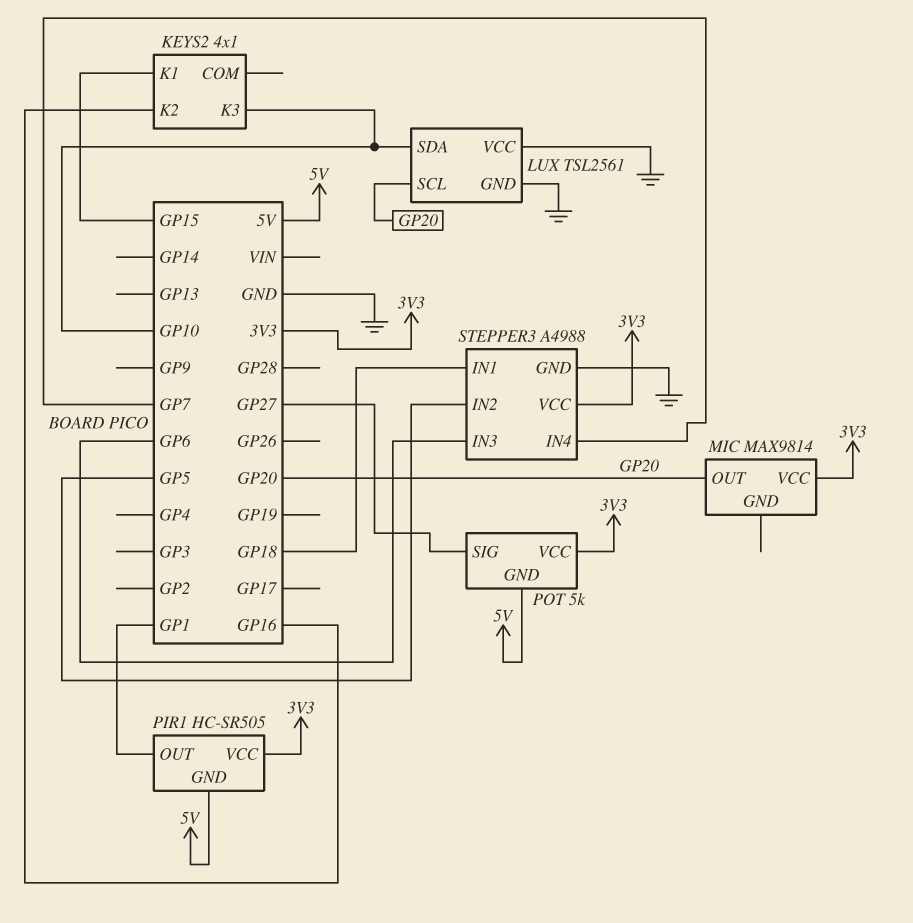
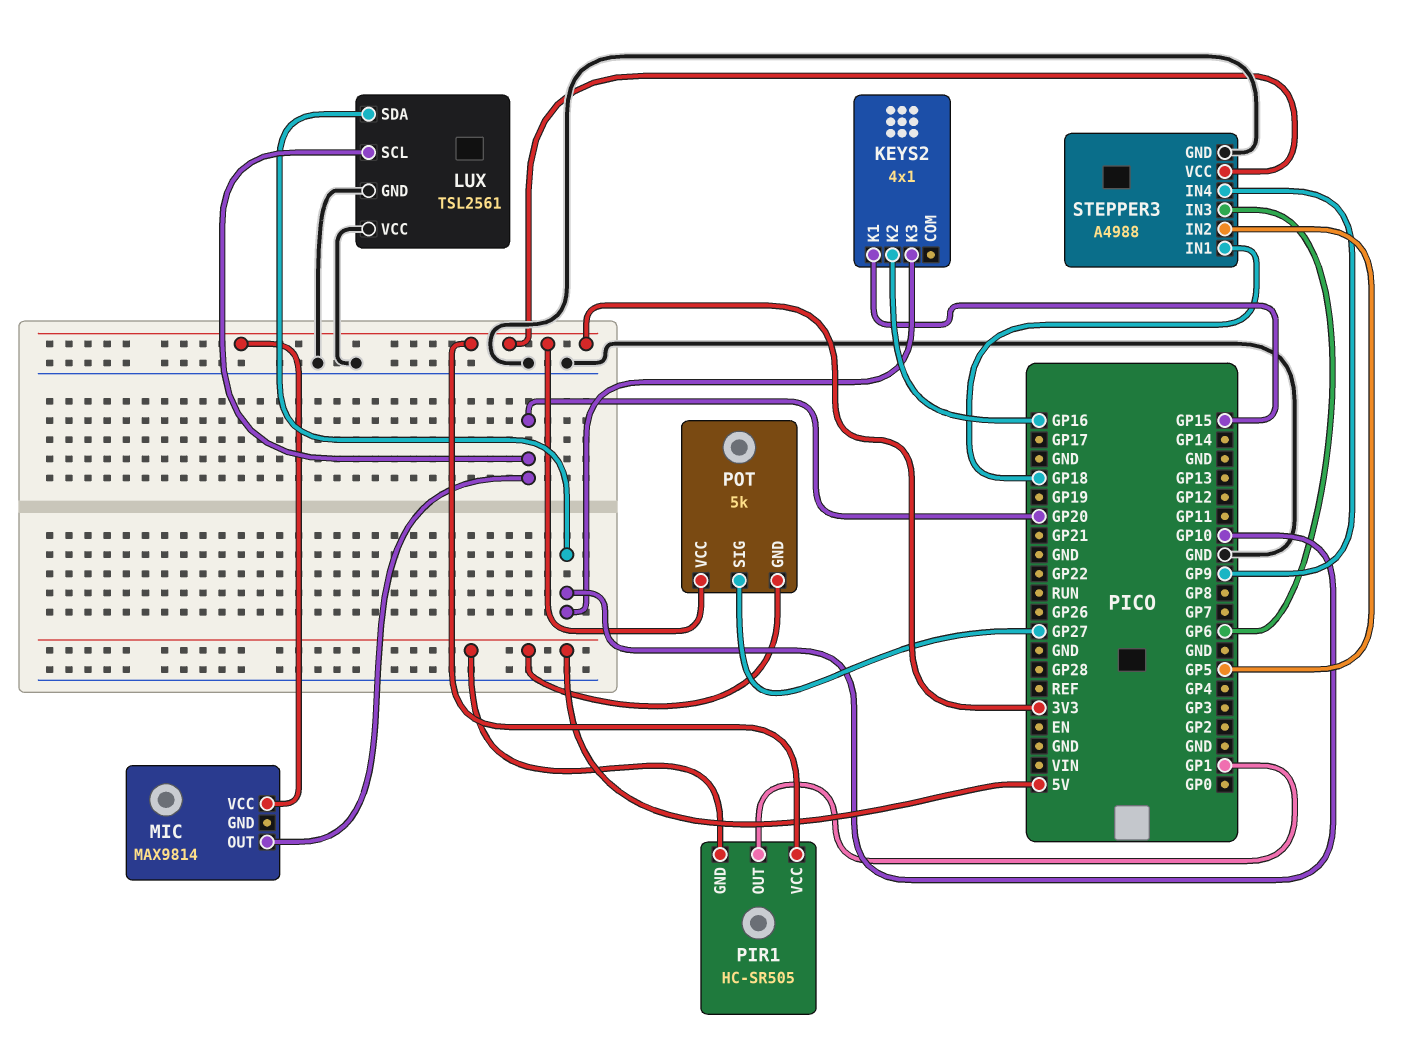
STEPPER3 pin IN4: GP7 -> GP9

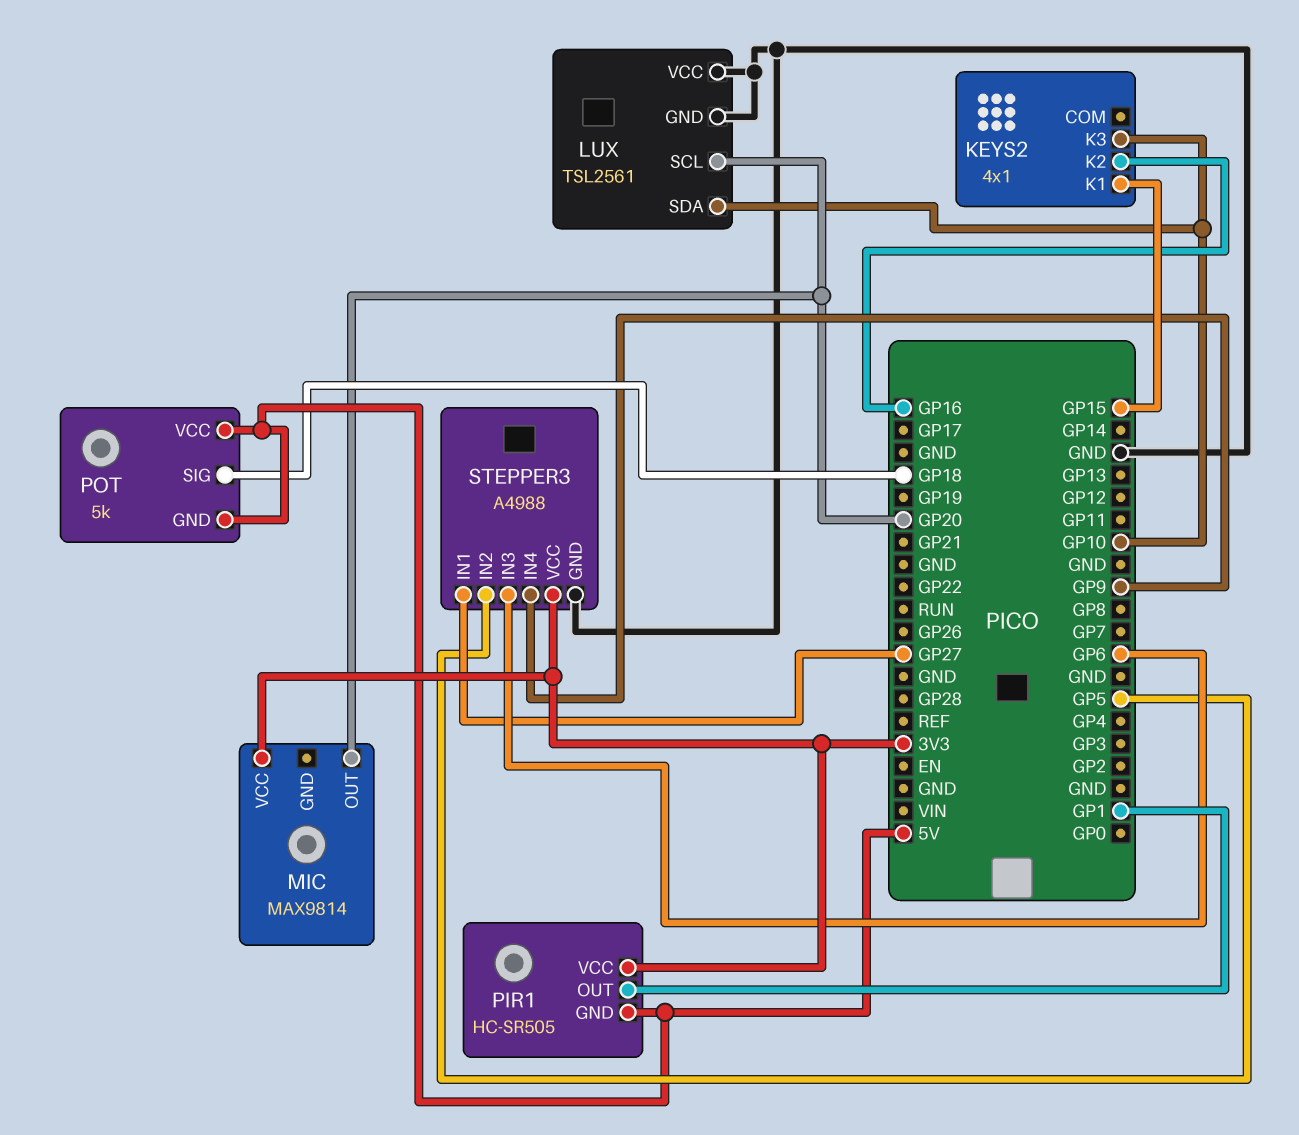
POT pin SIG: GP27 -> GP18
POT pin VCC: 3V3 -> 5V
STEPPER3 pin IN1: GP18 -> GP27

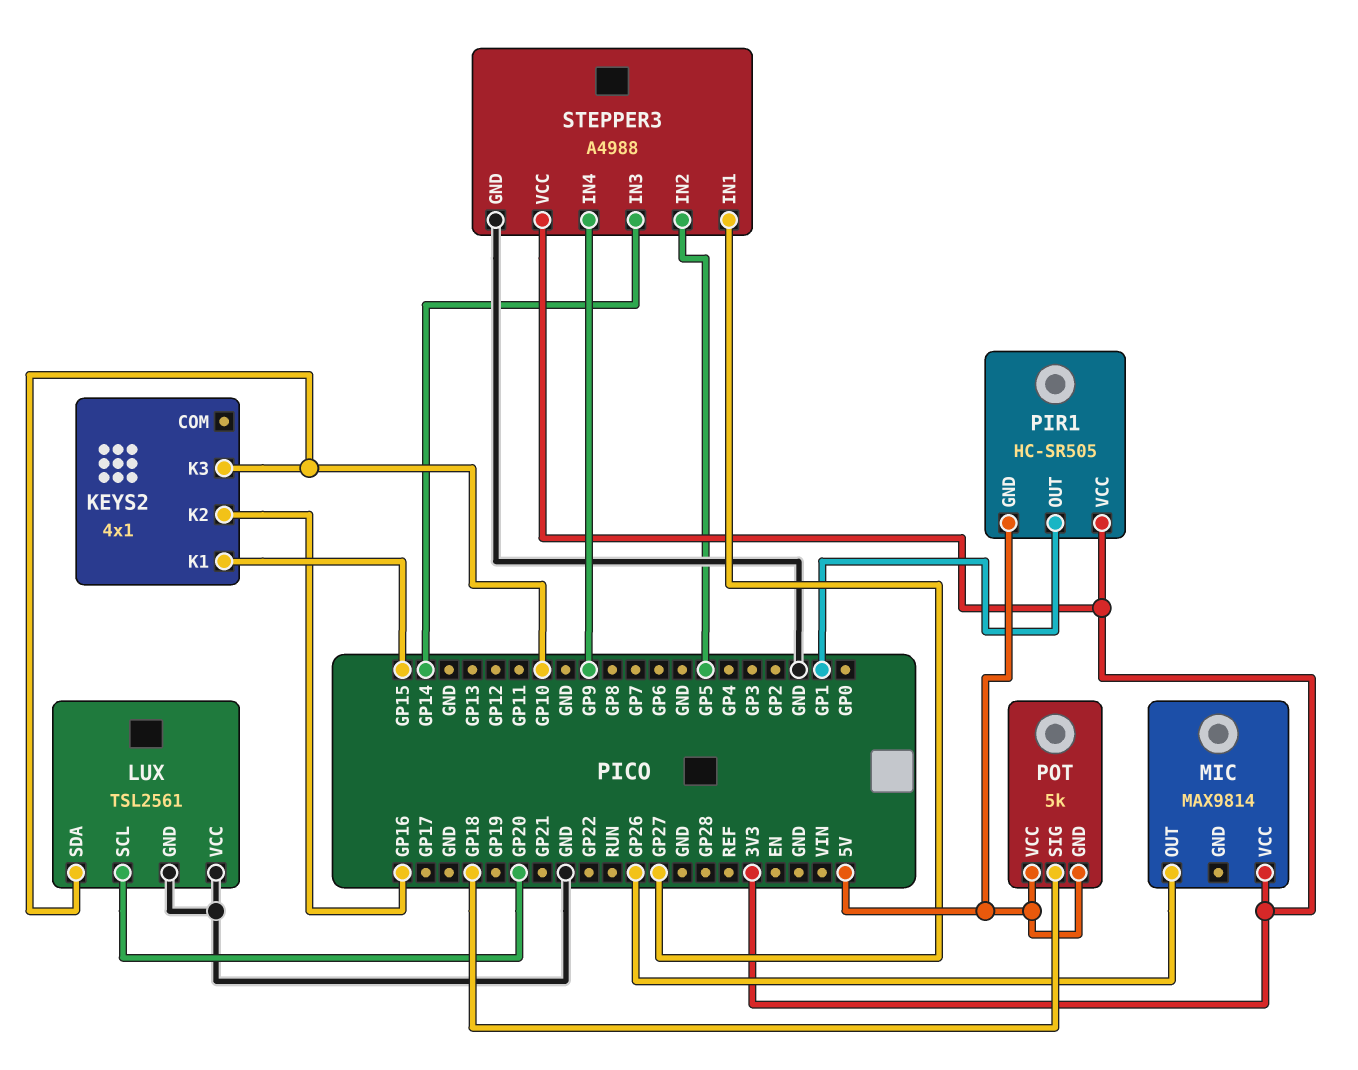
MIC pin OUT: GP20 -> GP26
STEPPER3 pin IN3: GP6 -> GP14

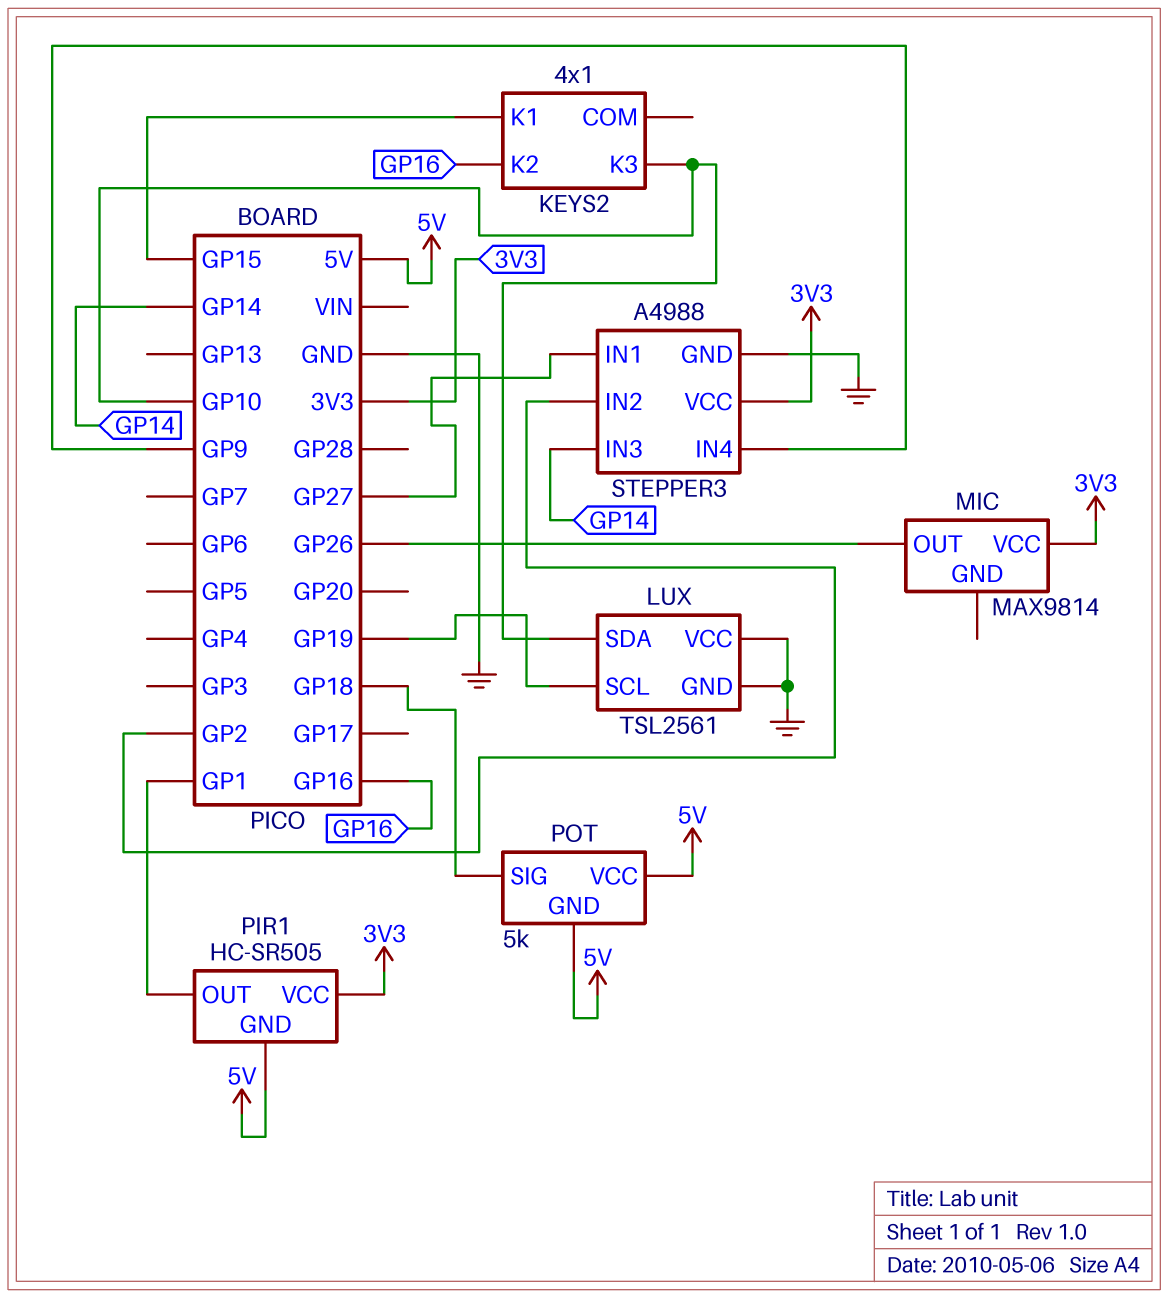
LUX pin SCL: GP20 -> GP19
STEPPER3 pin IN2: GP5 -> GP2

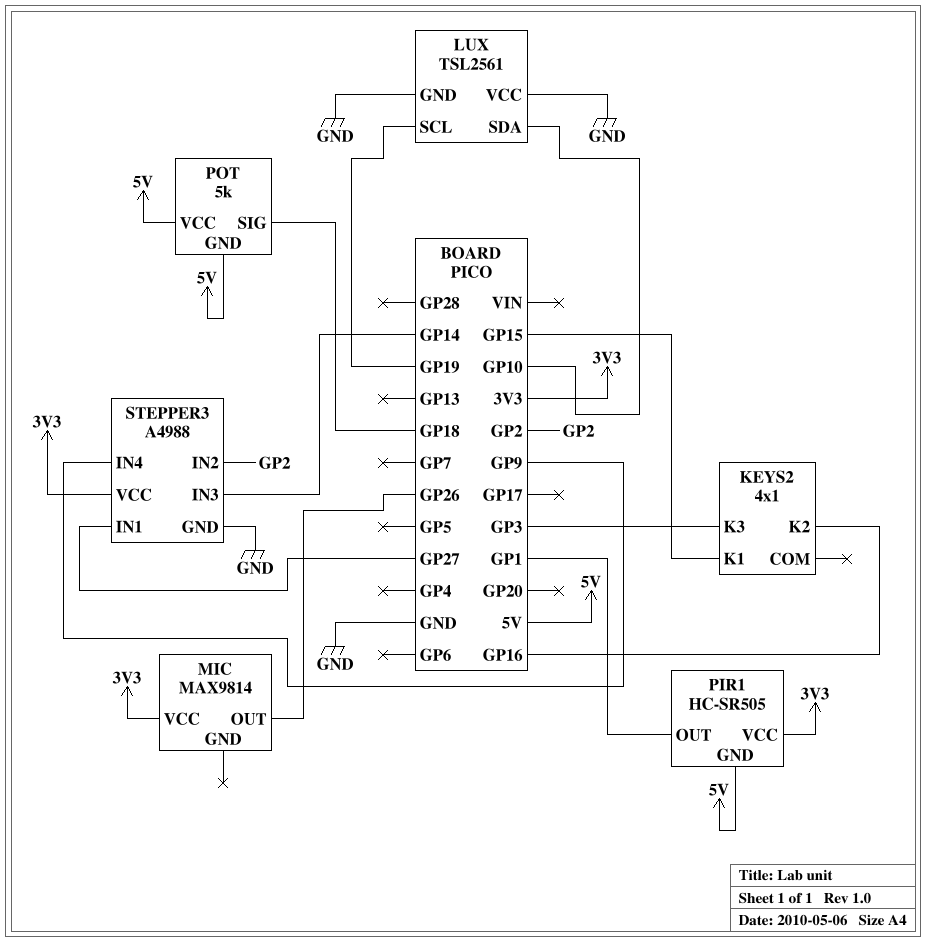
KEYS2 pin K3: GP10 -> GP3

